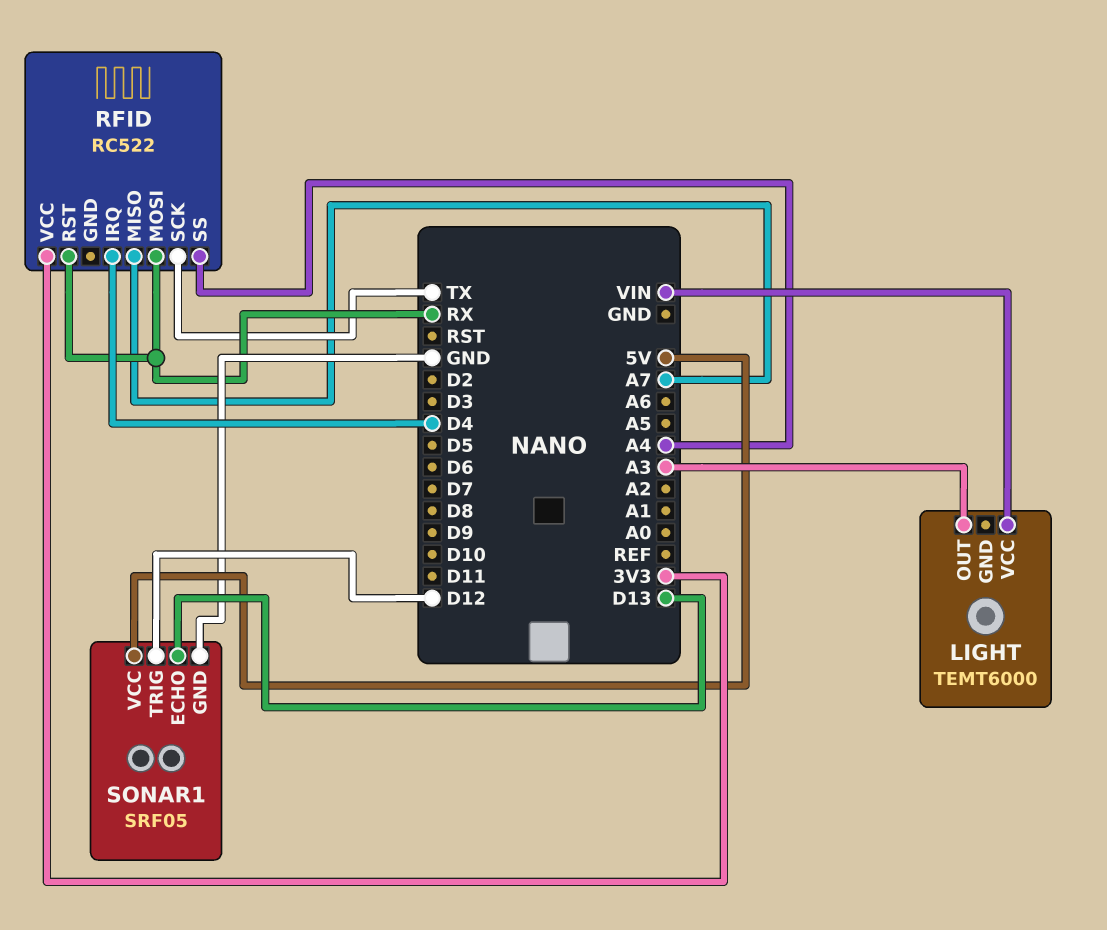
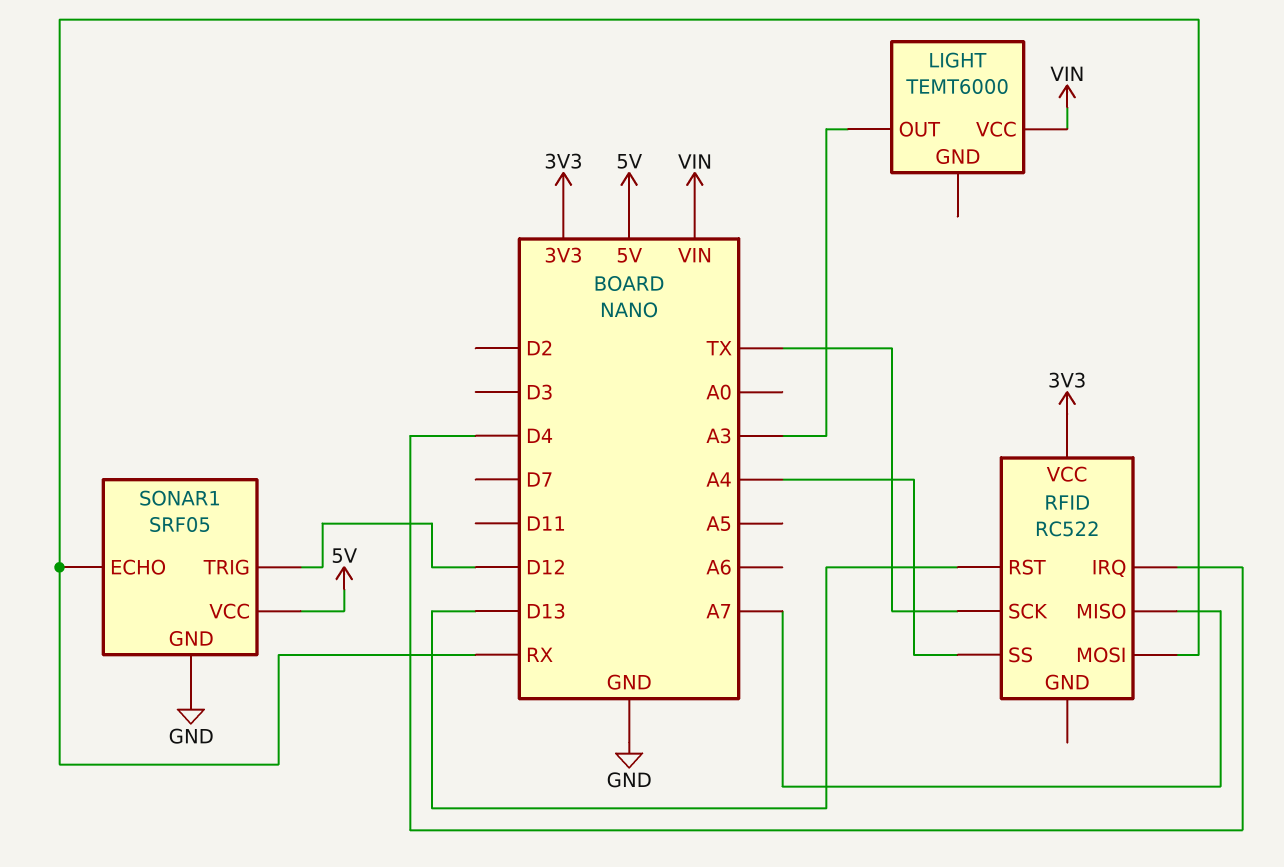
RFID pin RST: RX -> D13
SONAR1 pin ECHO: D13 -> RX

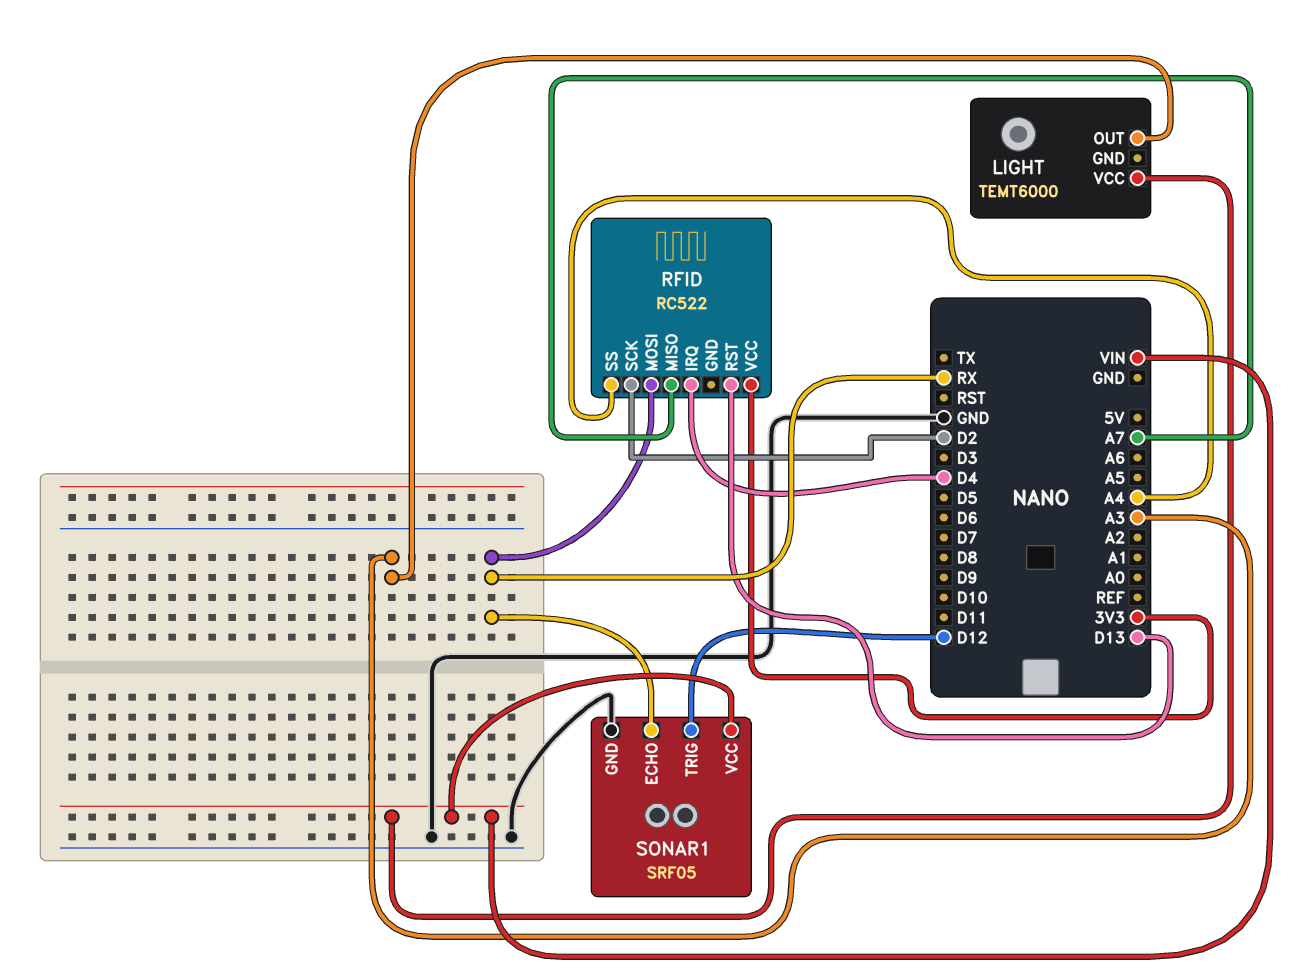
RFID pin SCK: TX -> D2
SONAR1 pin VCC: 5V -> VIN

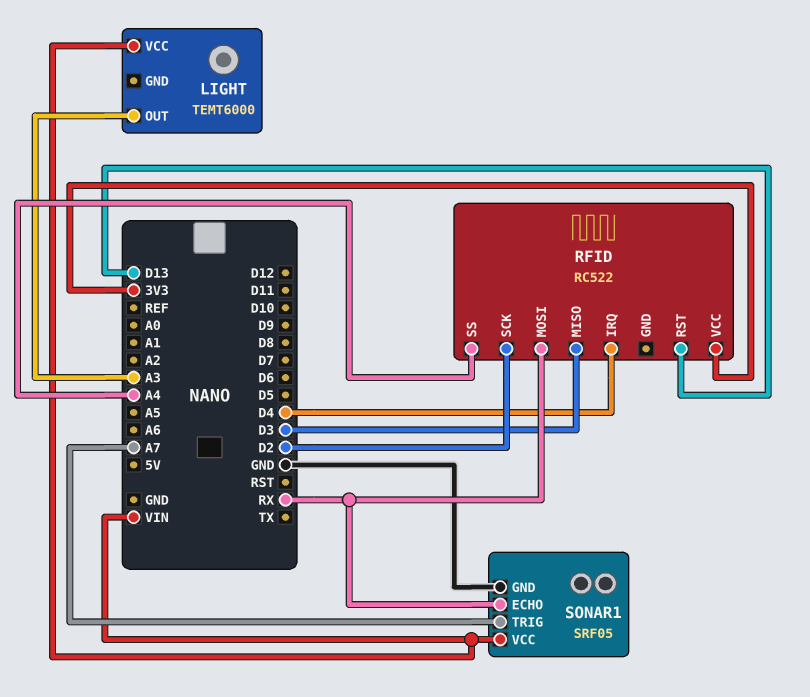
RFID pin MISO: A7 -> D3
SONAR1 pin TRIG: D12 -> A7

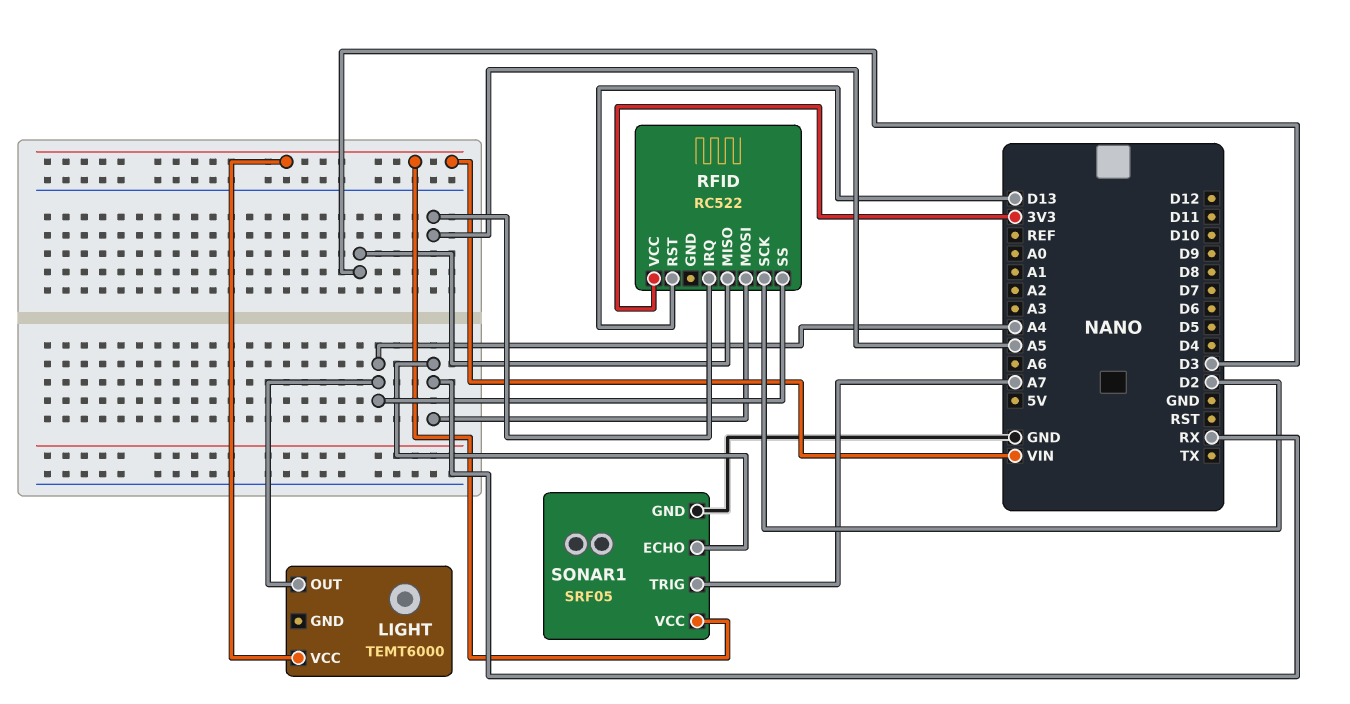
LIGHT pin OUT: A3 -> A4
RFID pin IRQ: D4 -> A5

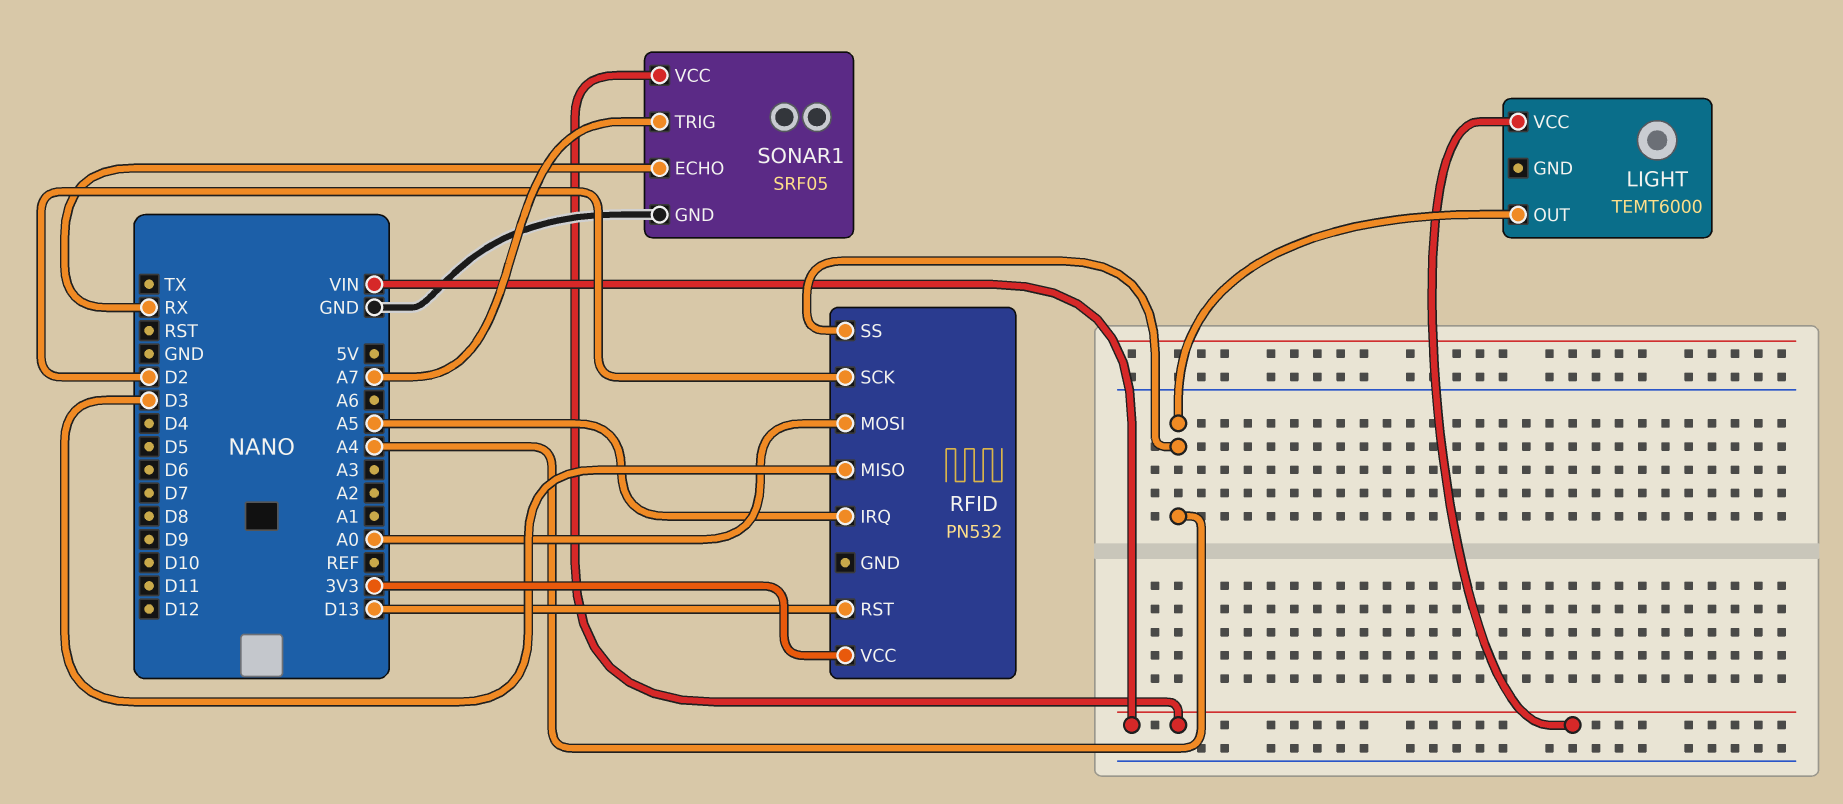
RFID: RC522 -> PN532
RFID pin MOSI: RX -> A0

